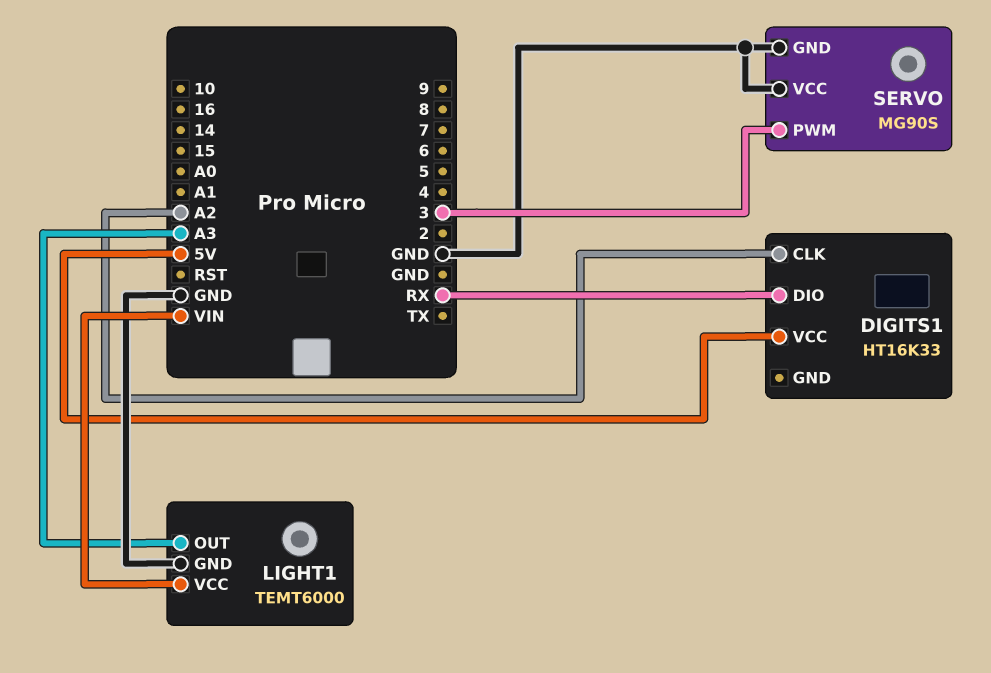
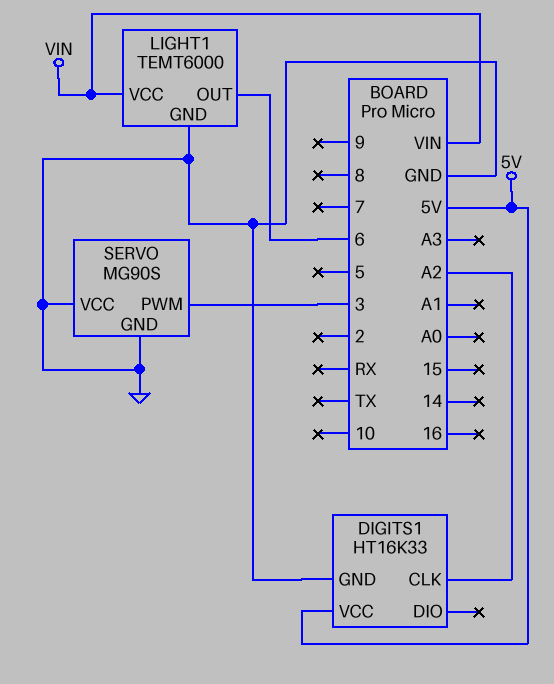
DIGITS1 pin DIO: RX -> none
DIGITS1 pin GND: none -> GND
LIGHT1 pin OUT: A3 -> 6

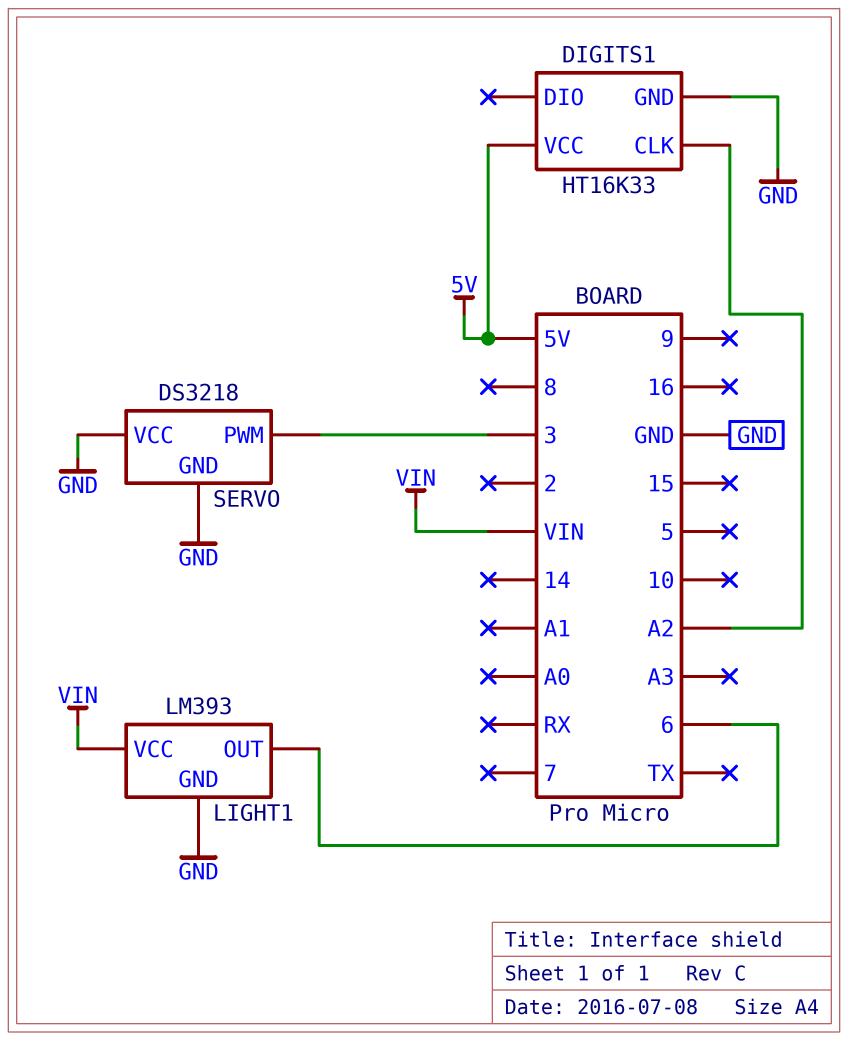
LIGHT1: TEMT6000 -> LM393
SERVO: MG90S -> DS3218

